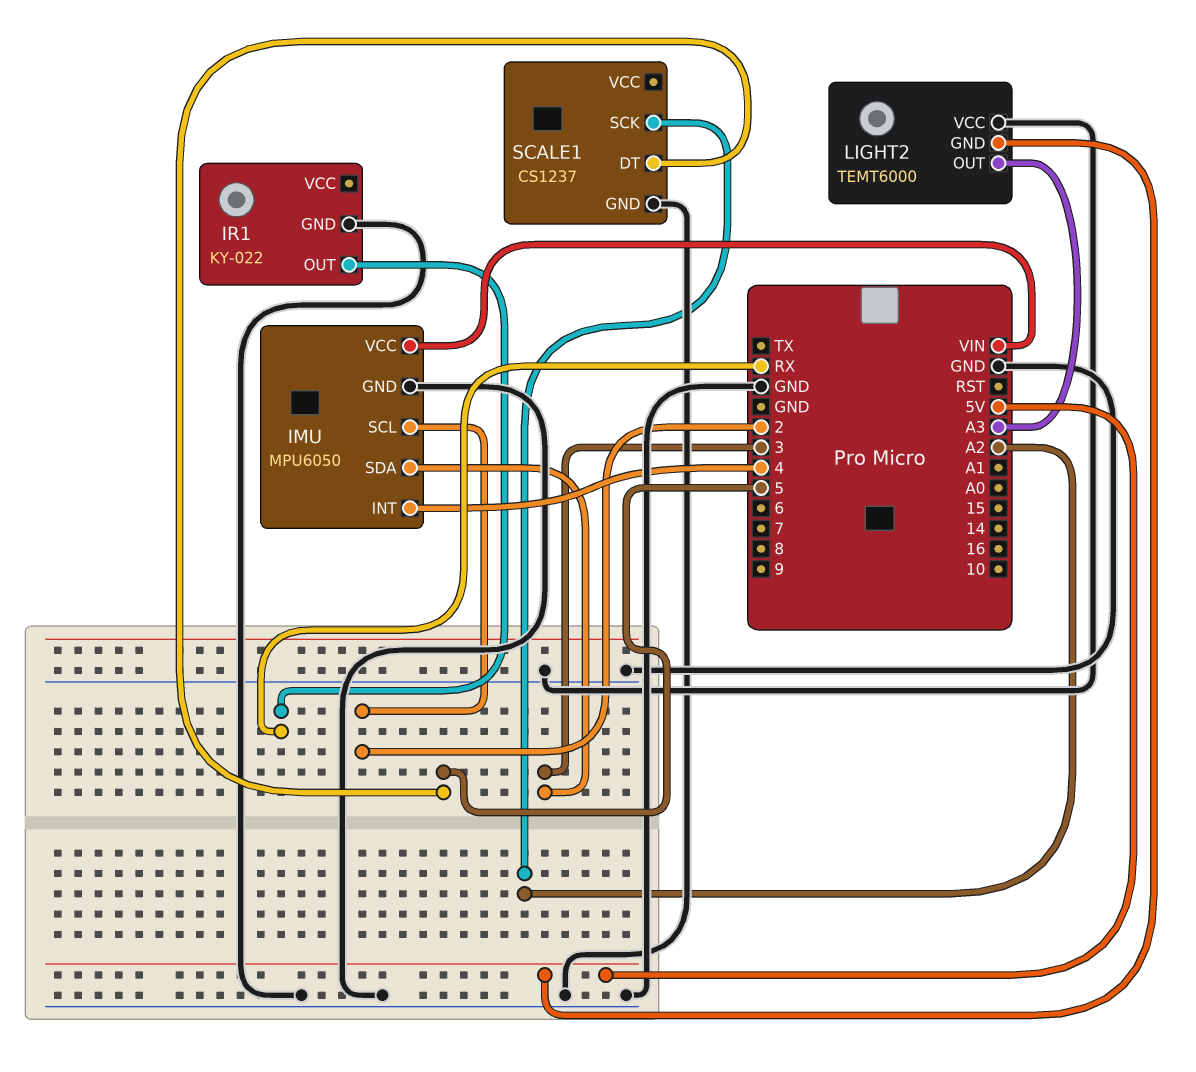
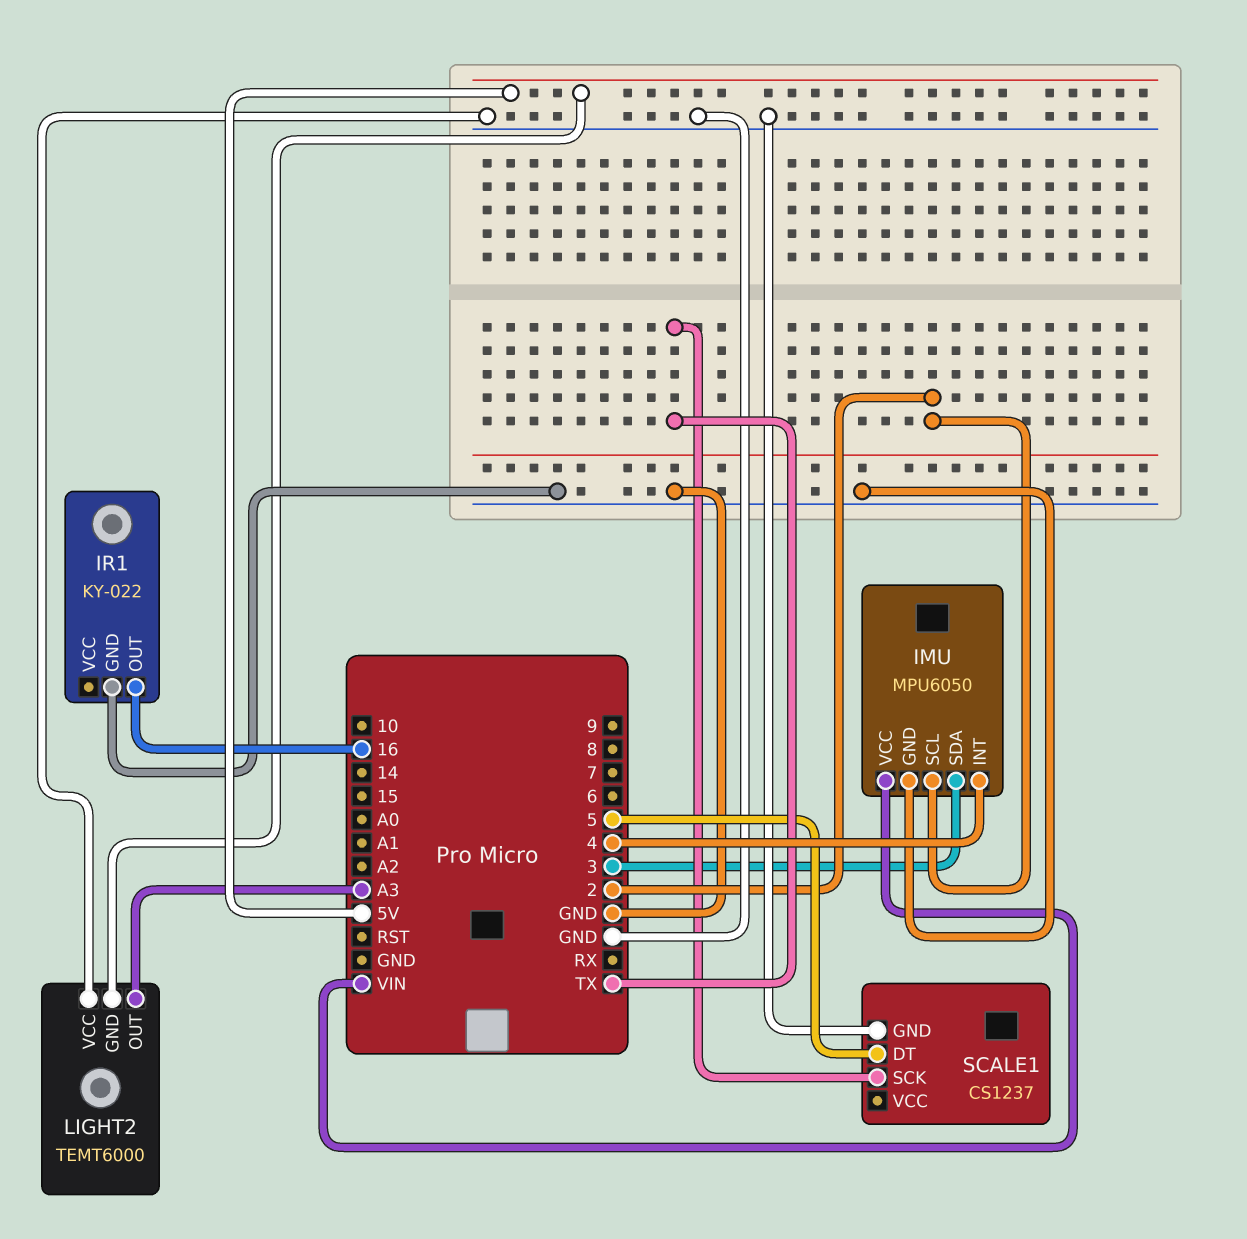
IR1 pin OUT: RX -> 16
SCALE1 pin SCK: A2 -> TX

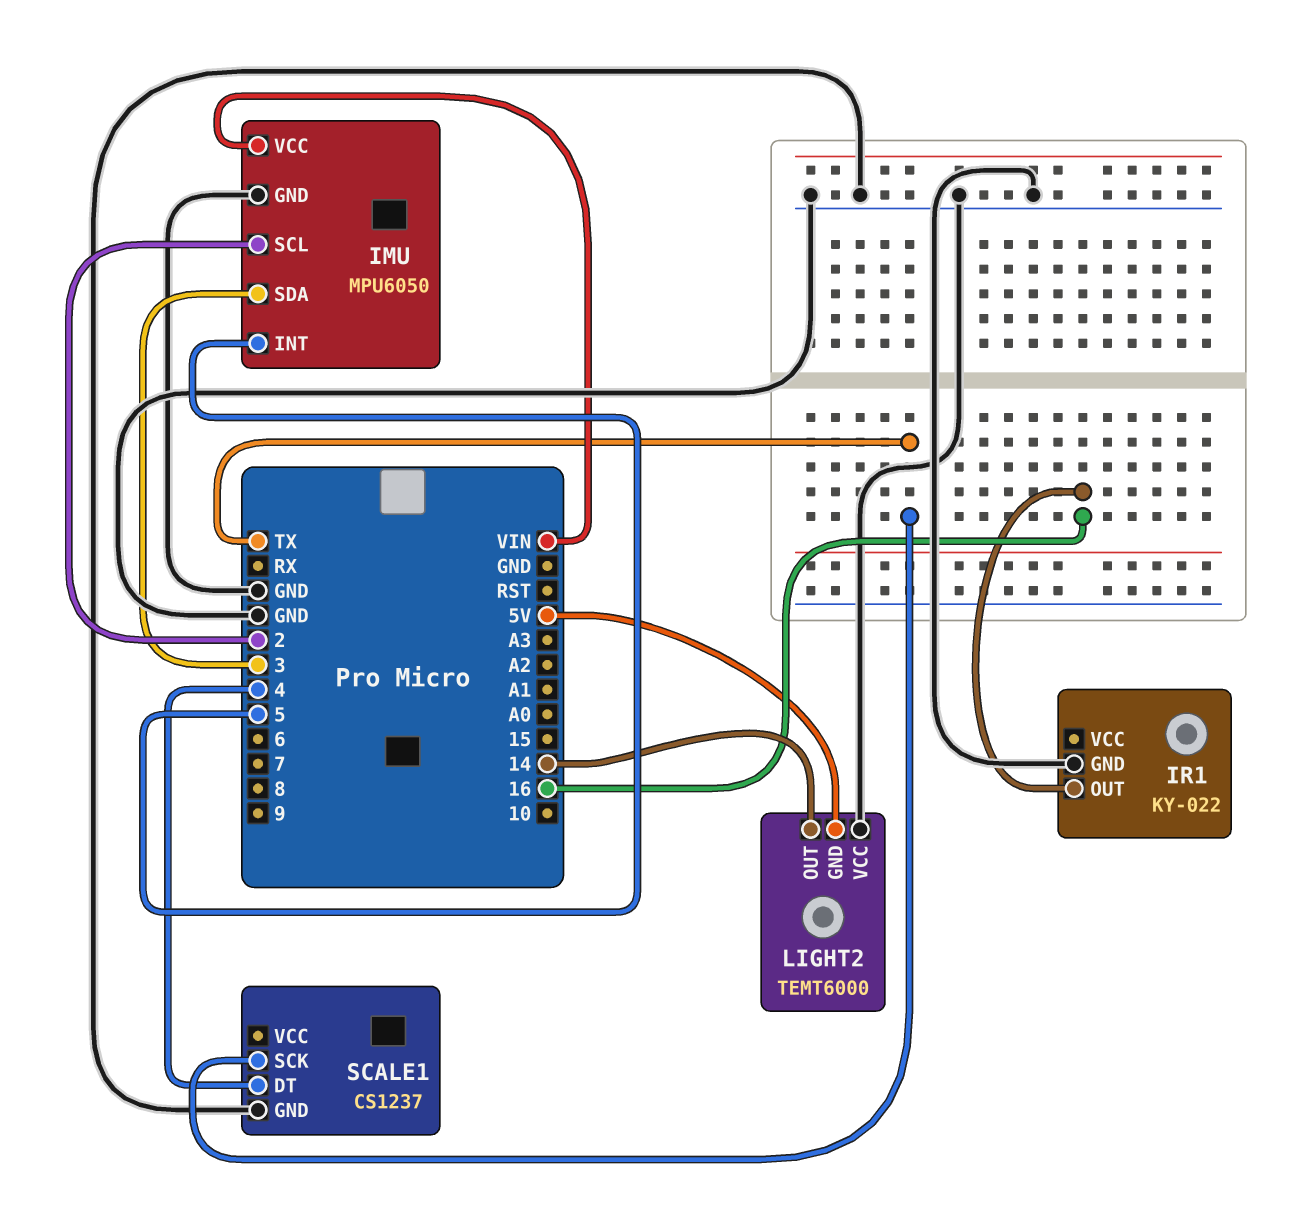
IMU pin INT: 4 -> 5
LIGHT2 pin OUT: A3 -> 14
SCALE1 pin DT: 5 -> 4

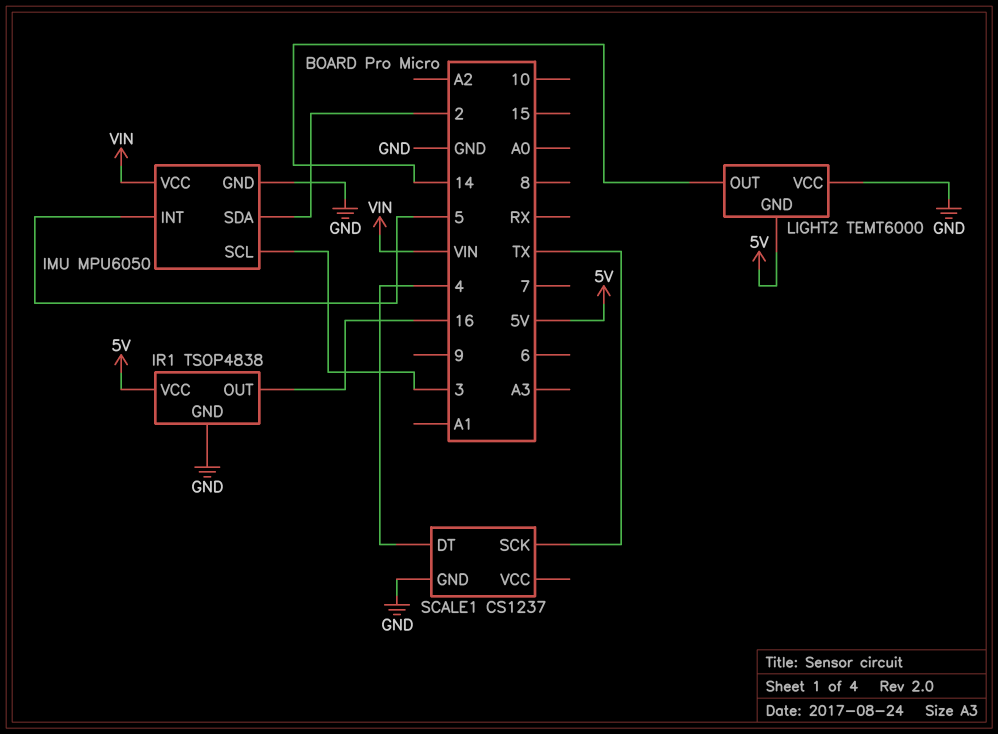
IMU pin SCL: 2 -> 3
IMU pin SDA: 3 -> 2
IR1: KY-022 -> TSOP4838
IR1 pin VCC: none -> 5V

